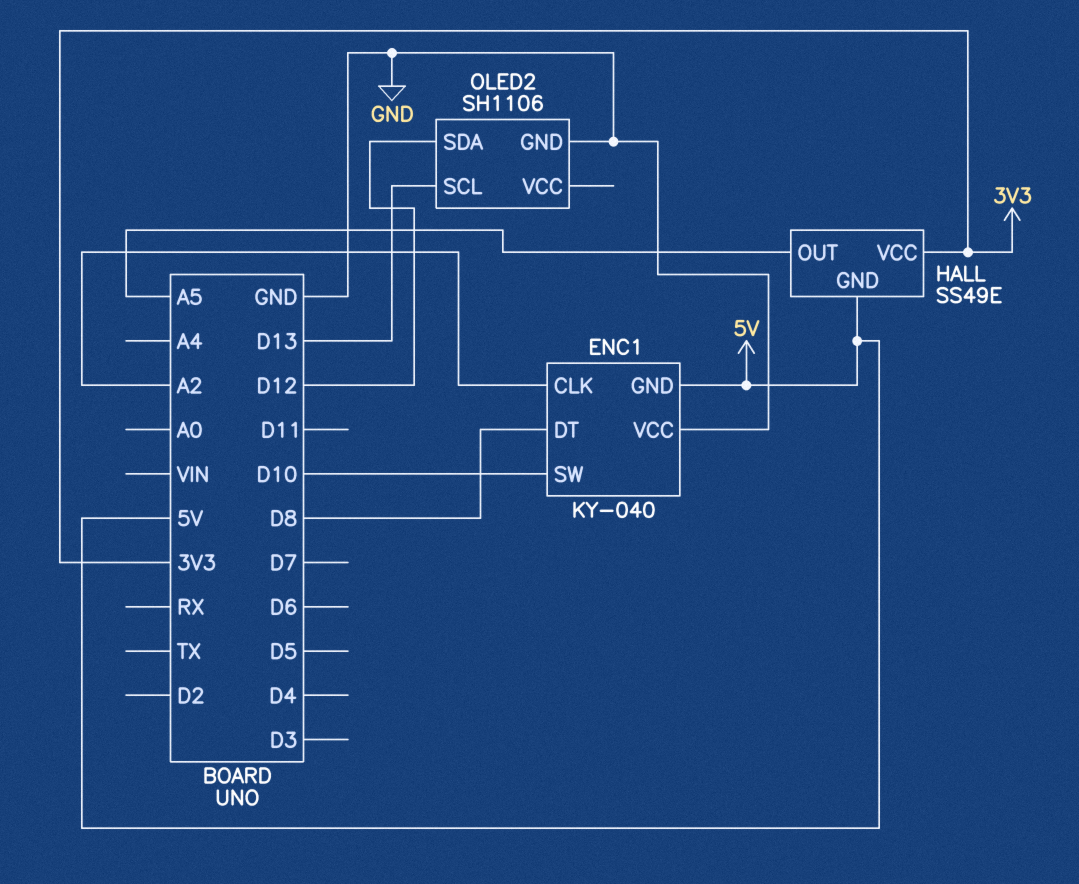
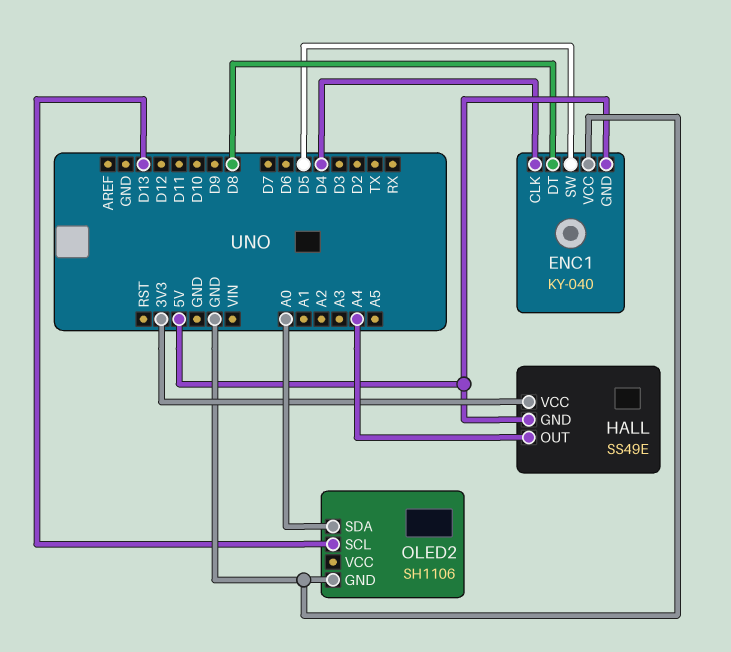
ENC1 pin CLK: A2 -> D4
ENC1 pin SW: D10 -> D5
HALL pin OUT: A5 -> A4
OLED2 pin SDA: D12 -> A0

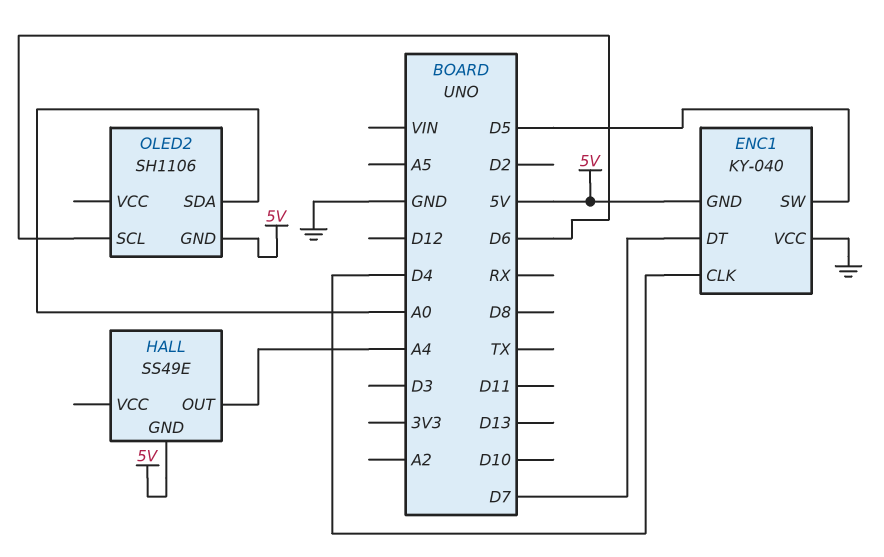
ENC1 pin DT: D8 -> D7
HALL pin VCC: 3V3 -> none
OLED2 pin GND: GND -> 5V
OLED2 pin SCL: D13 -> D6

